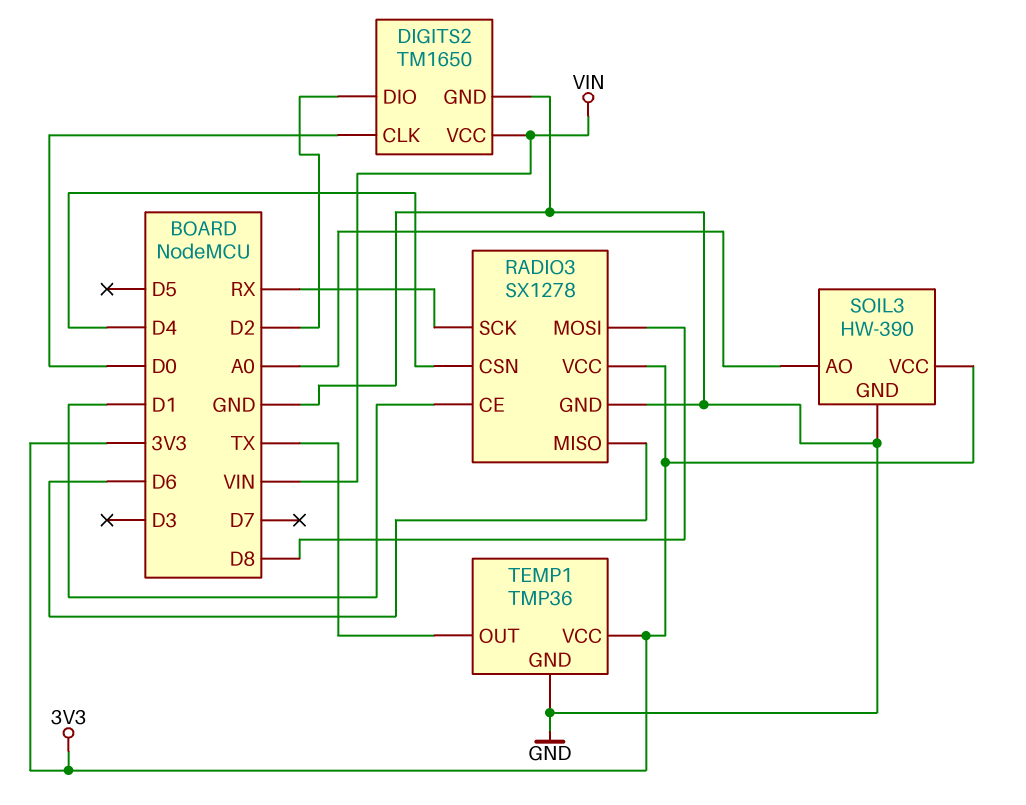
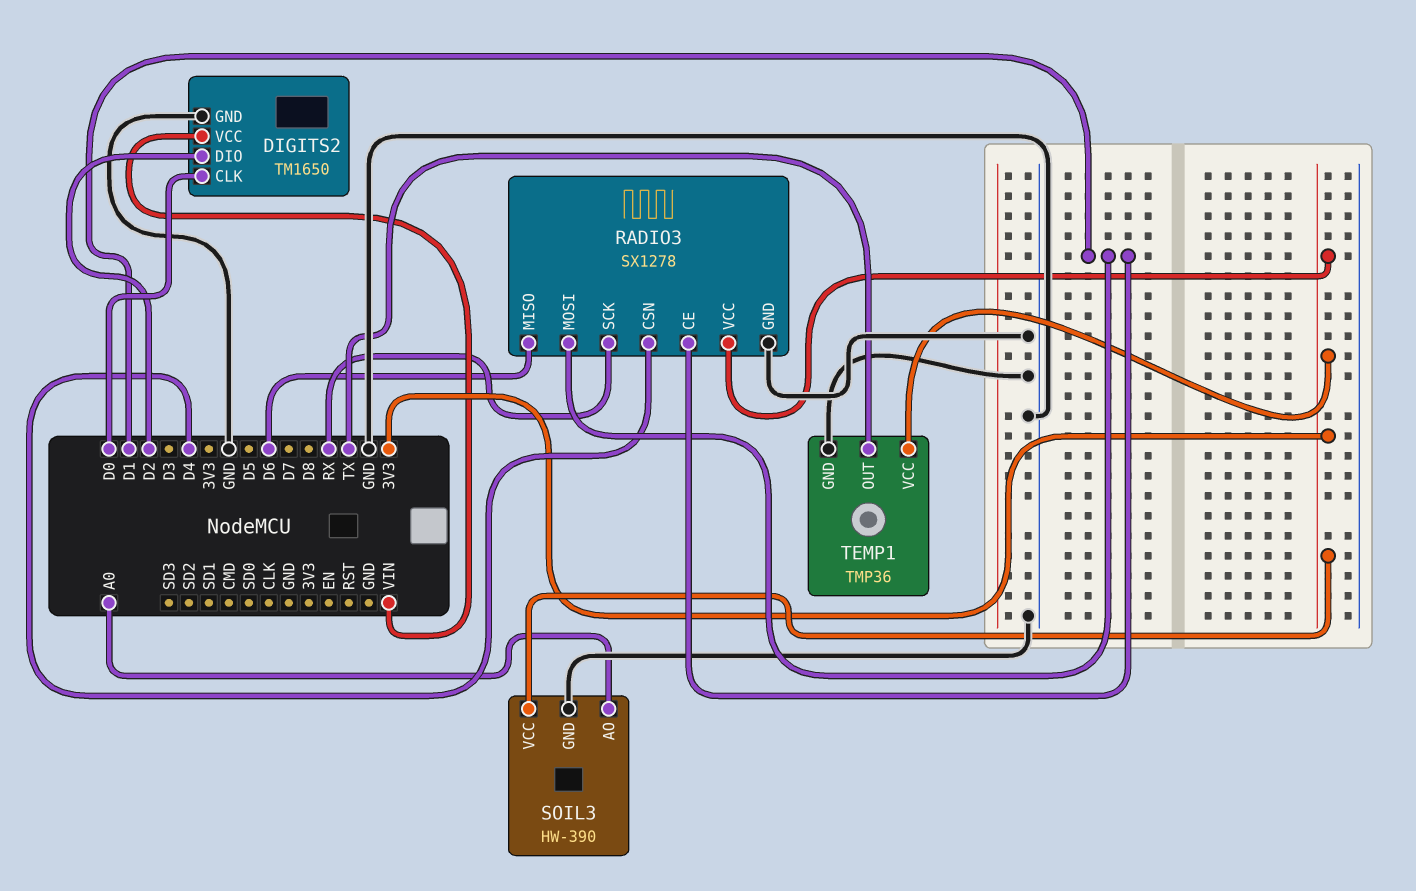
RADIO3 pin MOSI: D8 -> D1

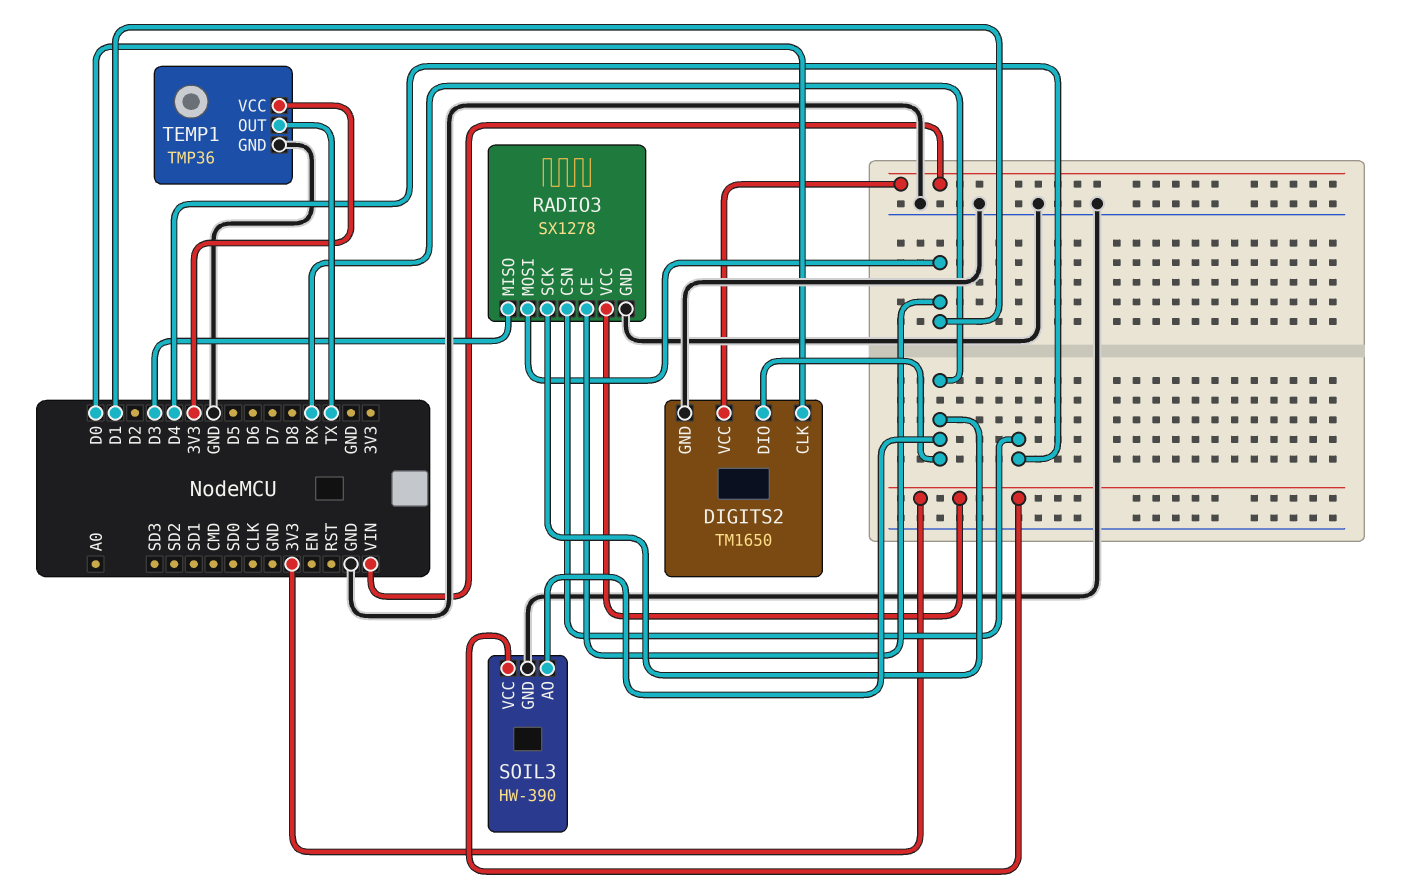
DIGITS2 pin DIO: D2 -> RX
RADIO3 pin MISO: D6 -> D3
SOIL3 pin AO: A0 -> RX

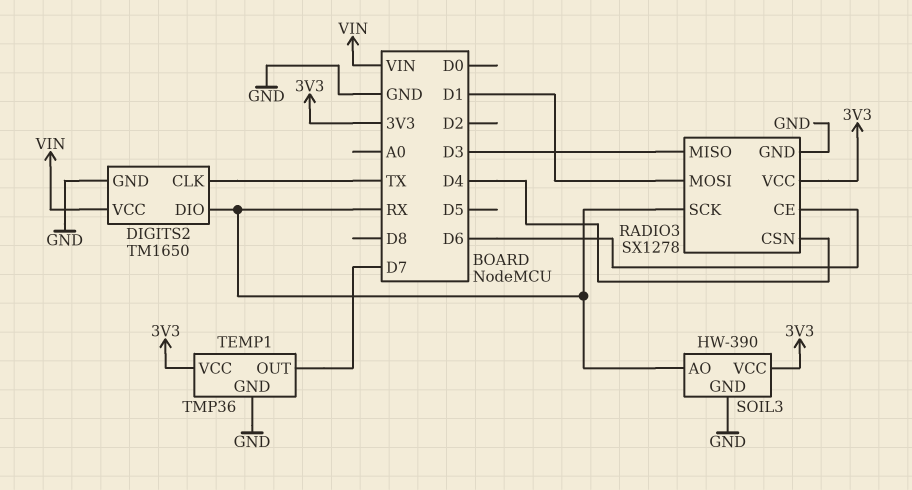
DIGITS2 pin CLK: D0 -> TX
RADIO3 pin CE: D1 -> D6
TEMP1 pin OUT: TX -> D7

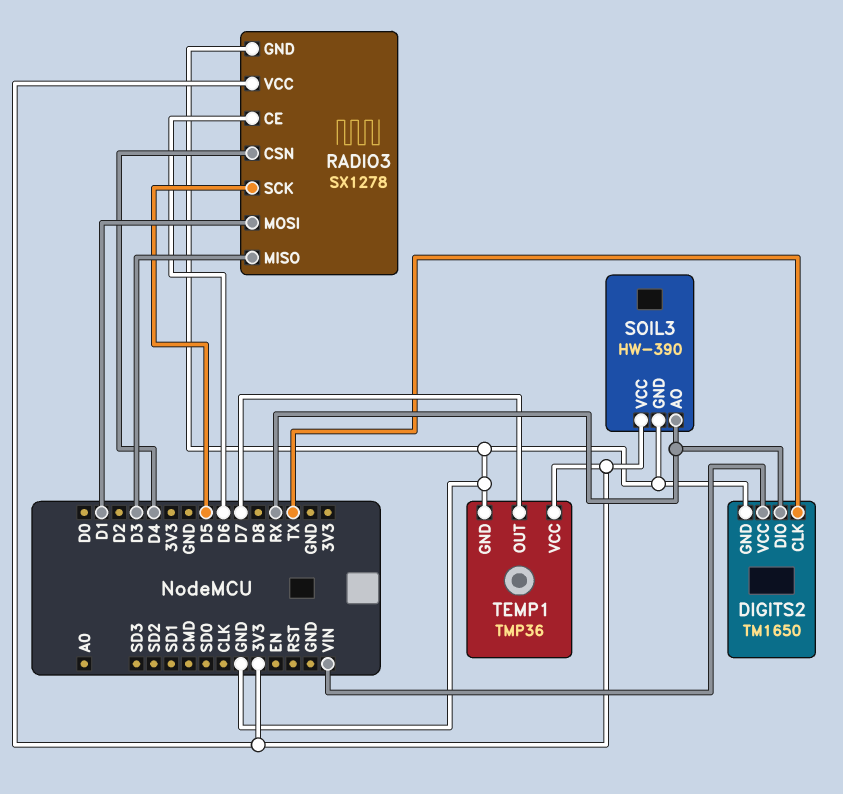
RADIO3 pin SCK: RX -> D5

